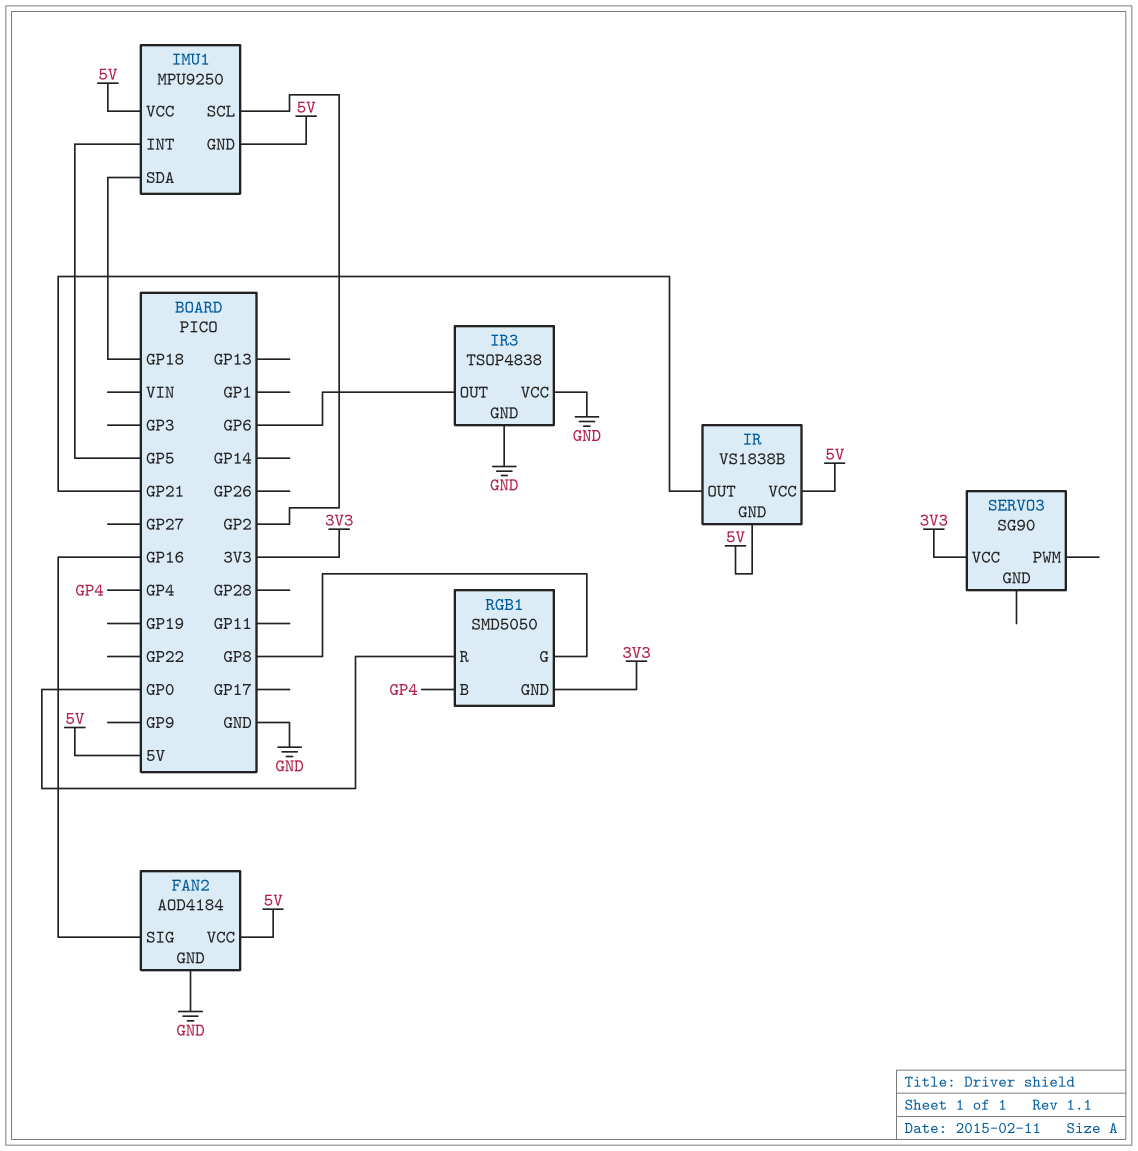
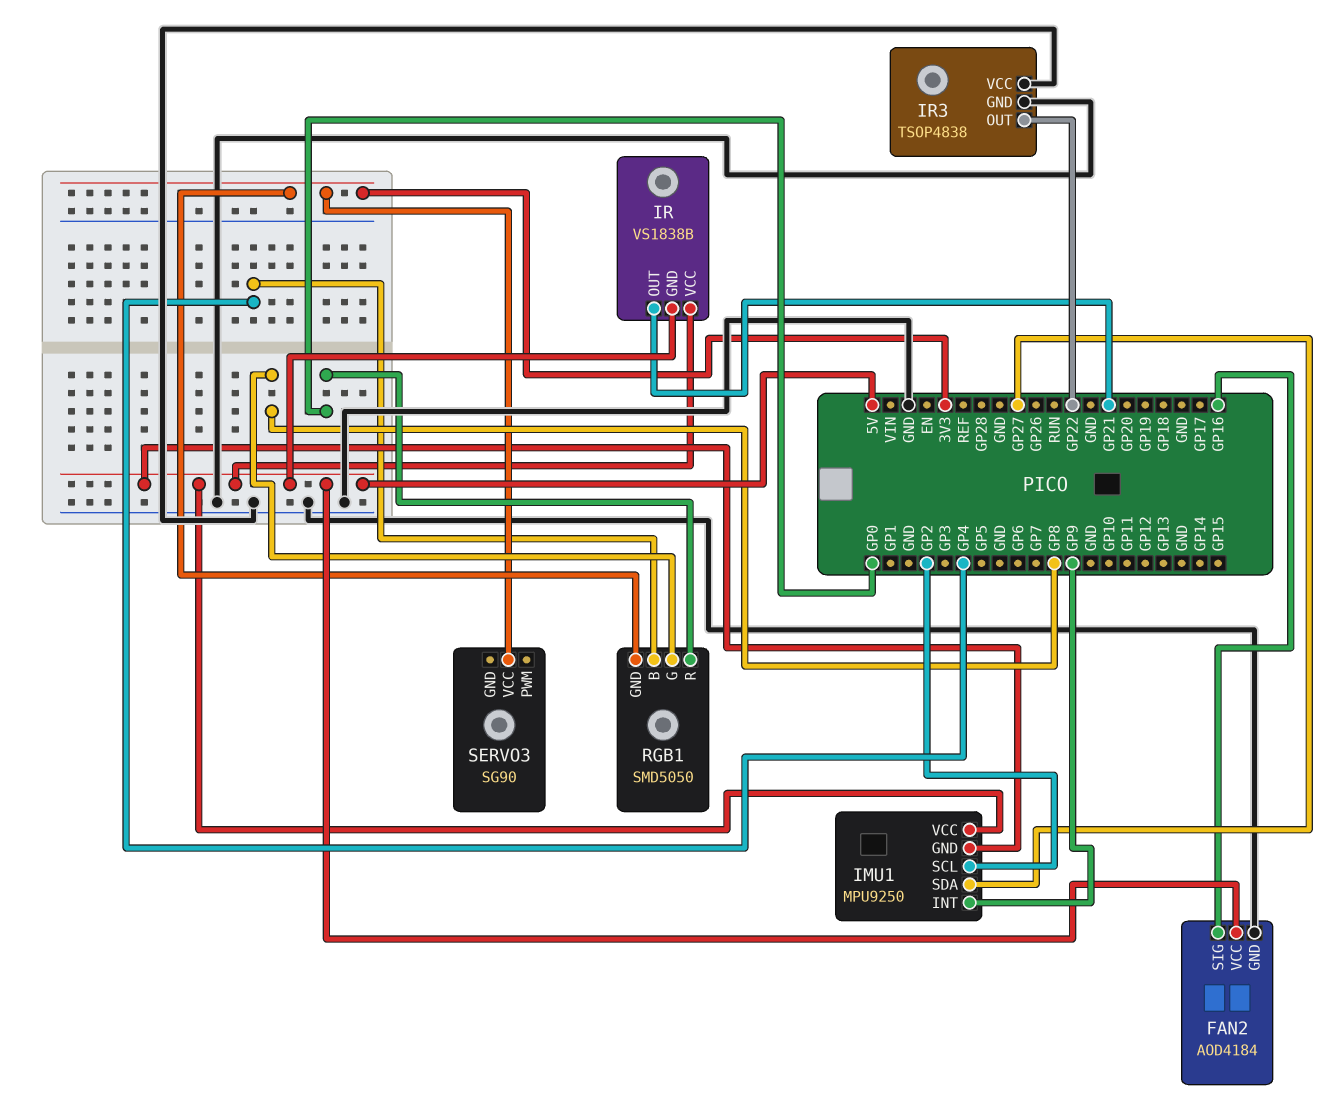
IMU1 pin INT: GP5 -> GP9
IMU1 pin SDA: GP18 -> GP27
IR3 pin OUT: GP6 -> GP22

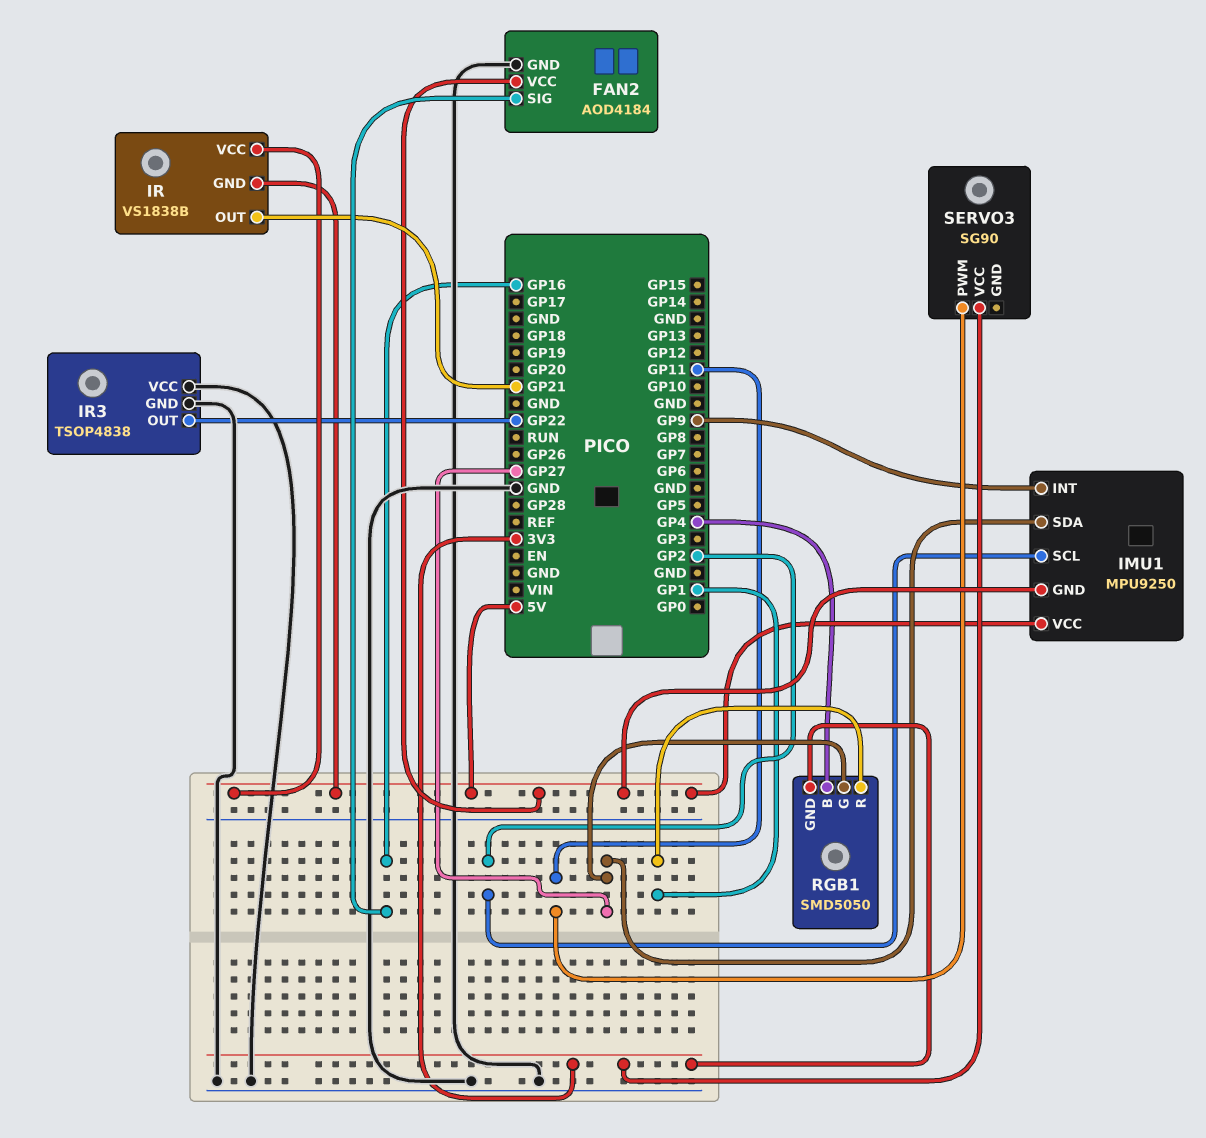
RGB1 pin G: GP8 -> GP27
RGB1 pin R: GP0 -> GP1
SERVO3 pin PWM: none -> GP11

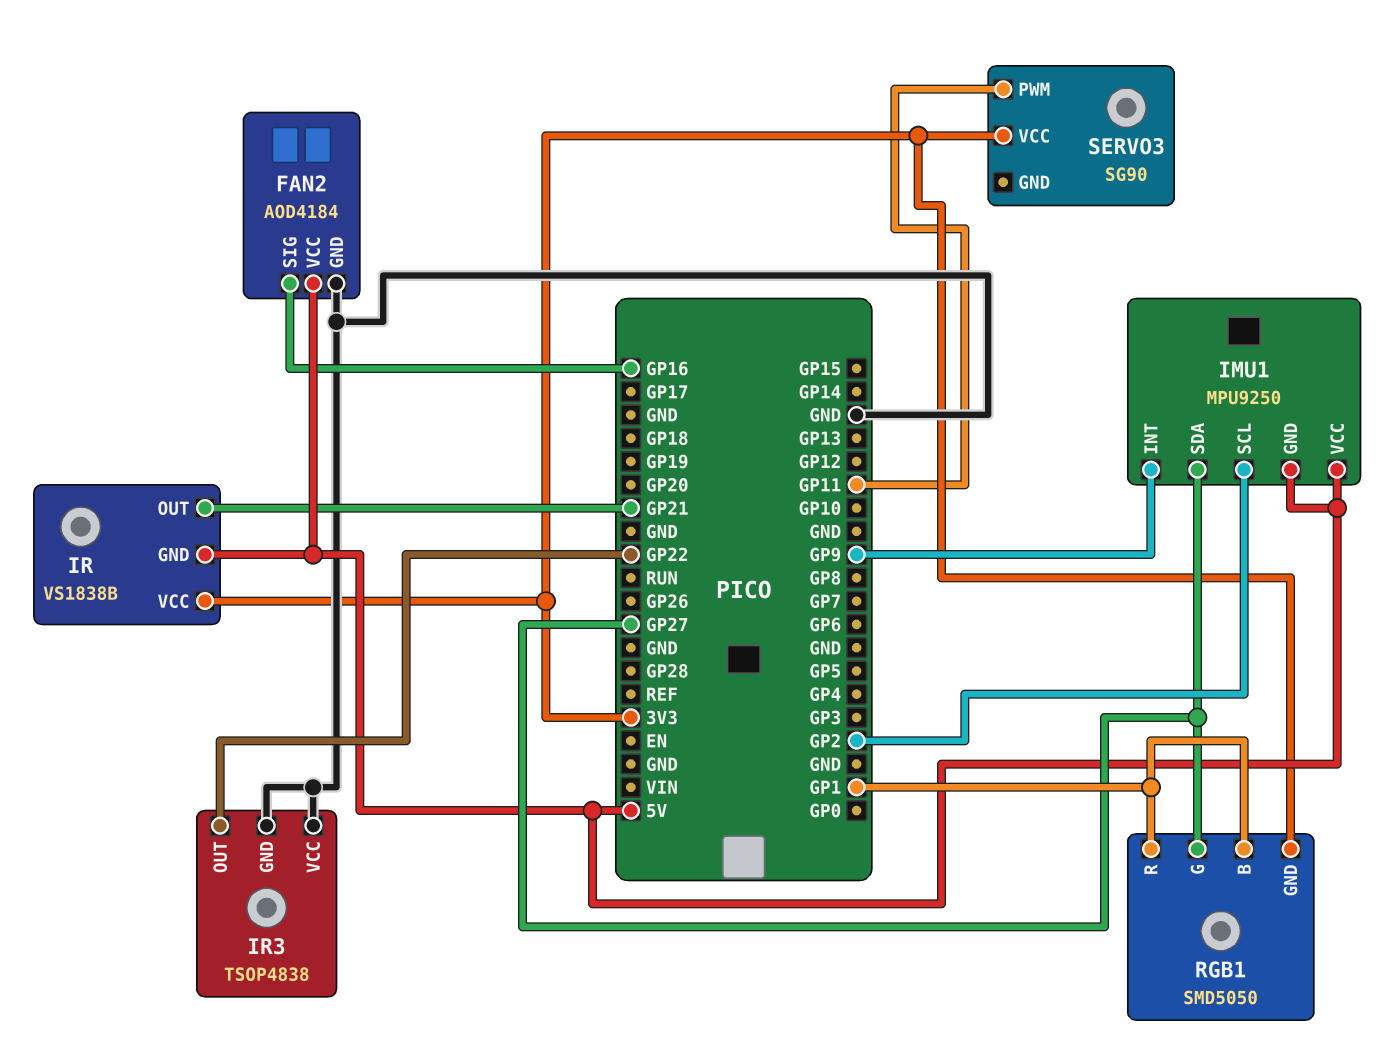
IR pin VCC: 5V -> 3V3
RGB1 pin B: GP4 -> GP1

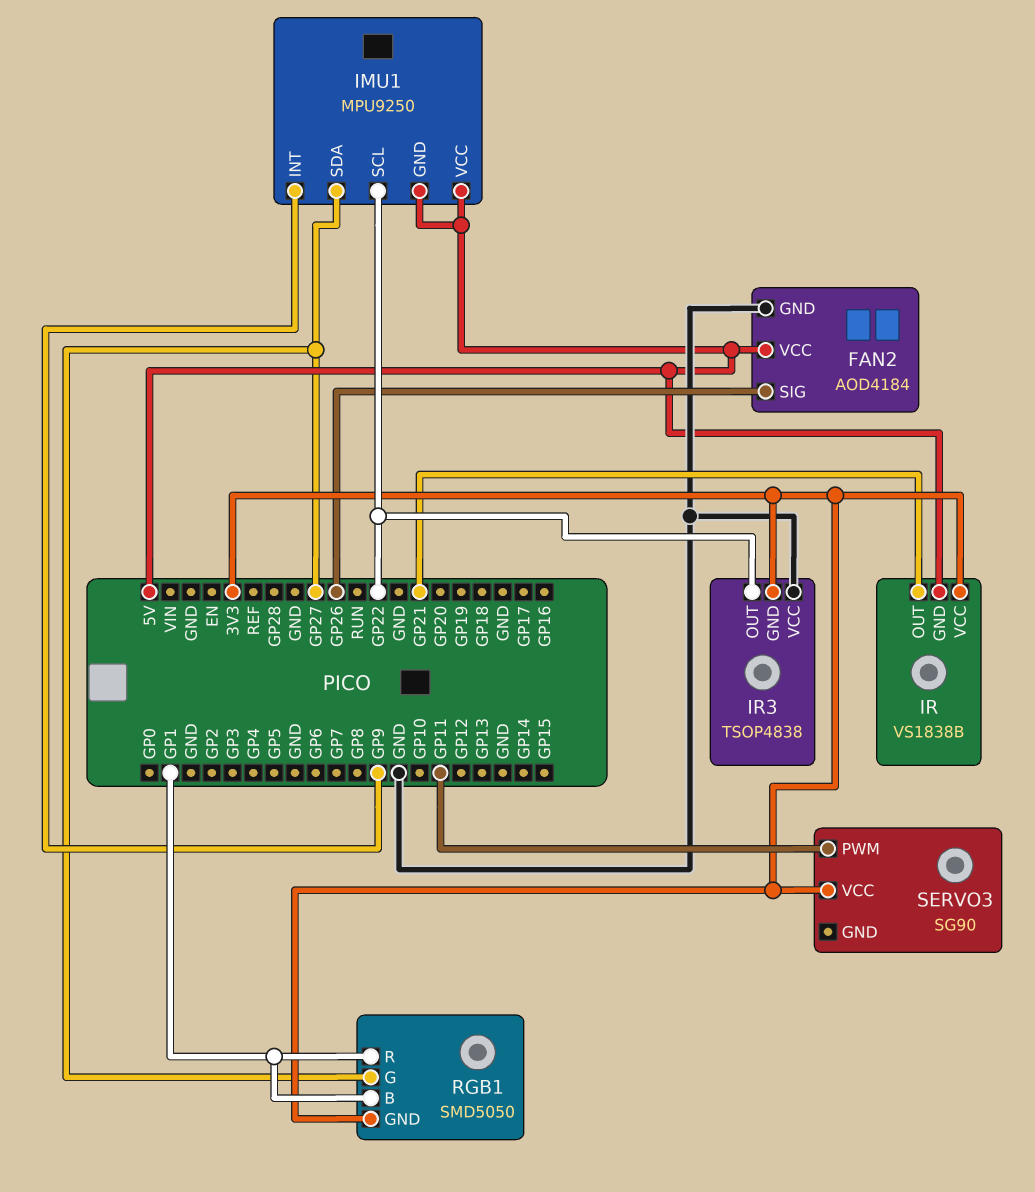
FAN2 pin SIG: GP16 -> GP26
IMU1 pin SCL: GP2 -> GP22
IR3 pin GND: GND -> 3V3

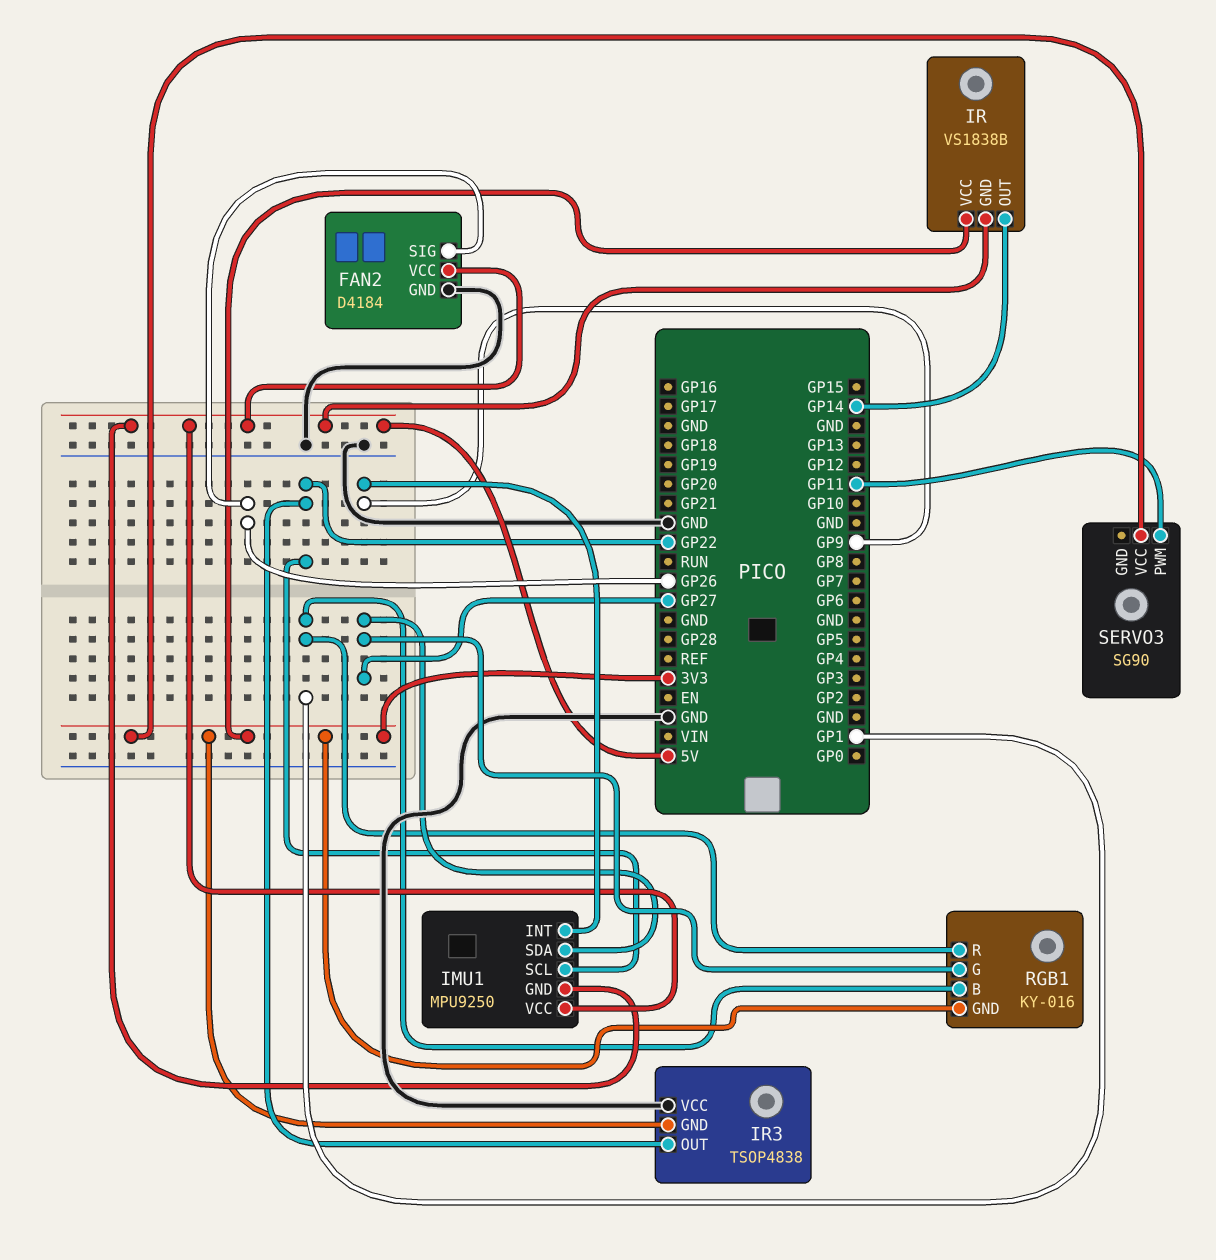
FAN2: AOD4184 -> D4184
IR pin OUT: GP21 -> GP14
RGB1: SMD5050 -> KY-016

